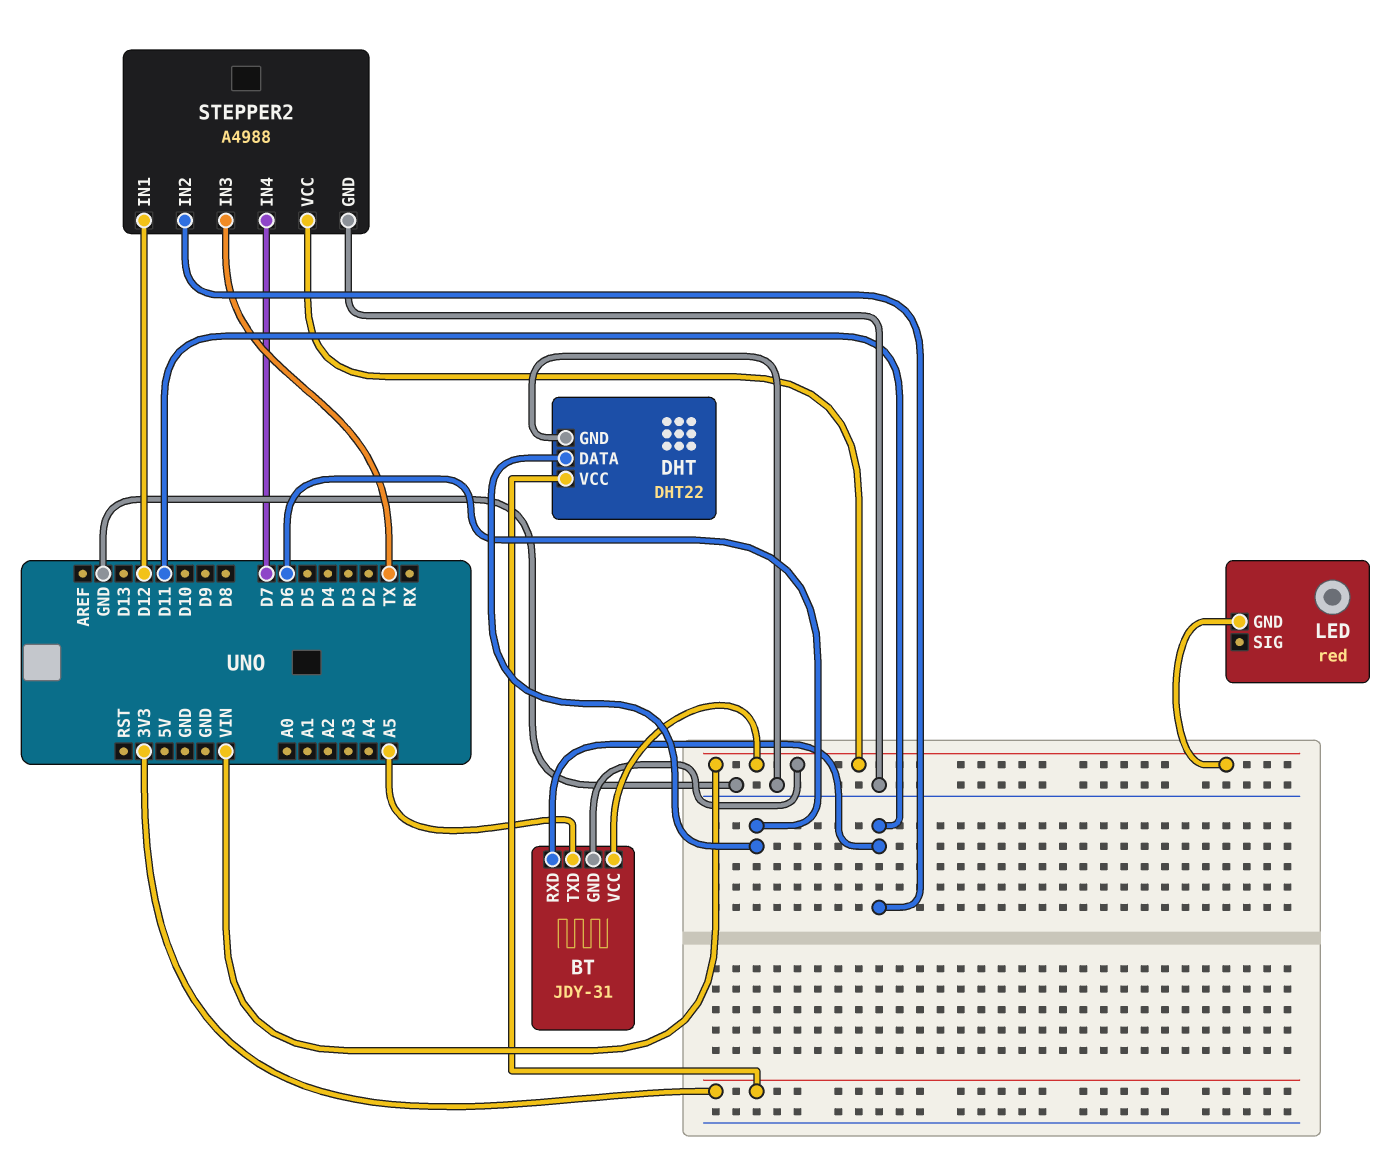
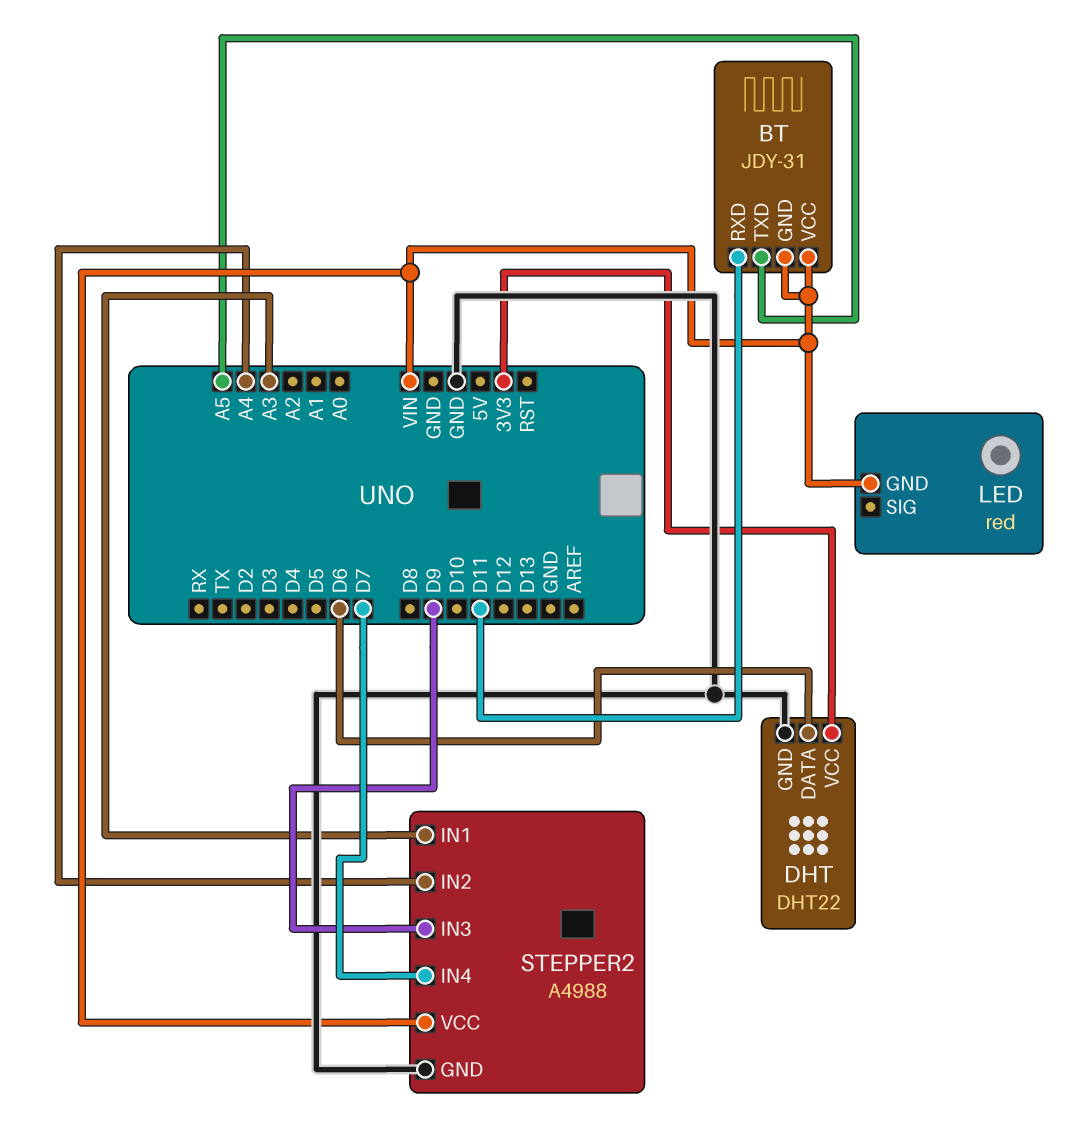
STEPPER2 pin IN1: D12 -> A3
STEPPER2 pin IN2: D11 -> A4
STEPPER2 pin IN3: TX -> D9

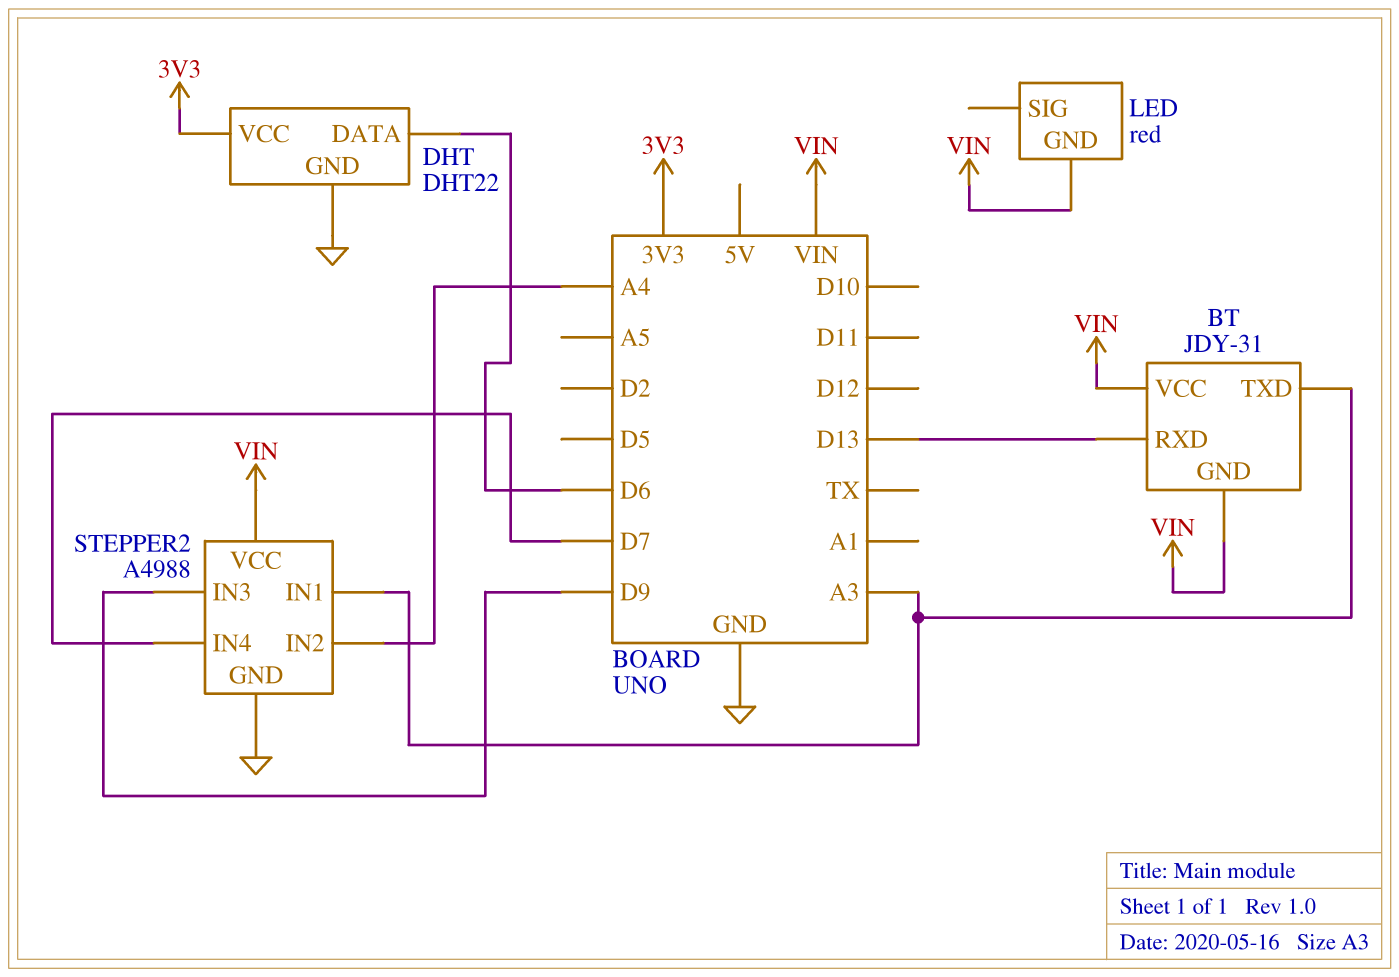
BT pin RXD: D11 -> D13
BT pin TXD: A5 -> A3

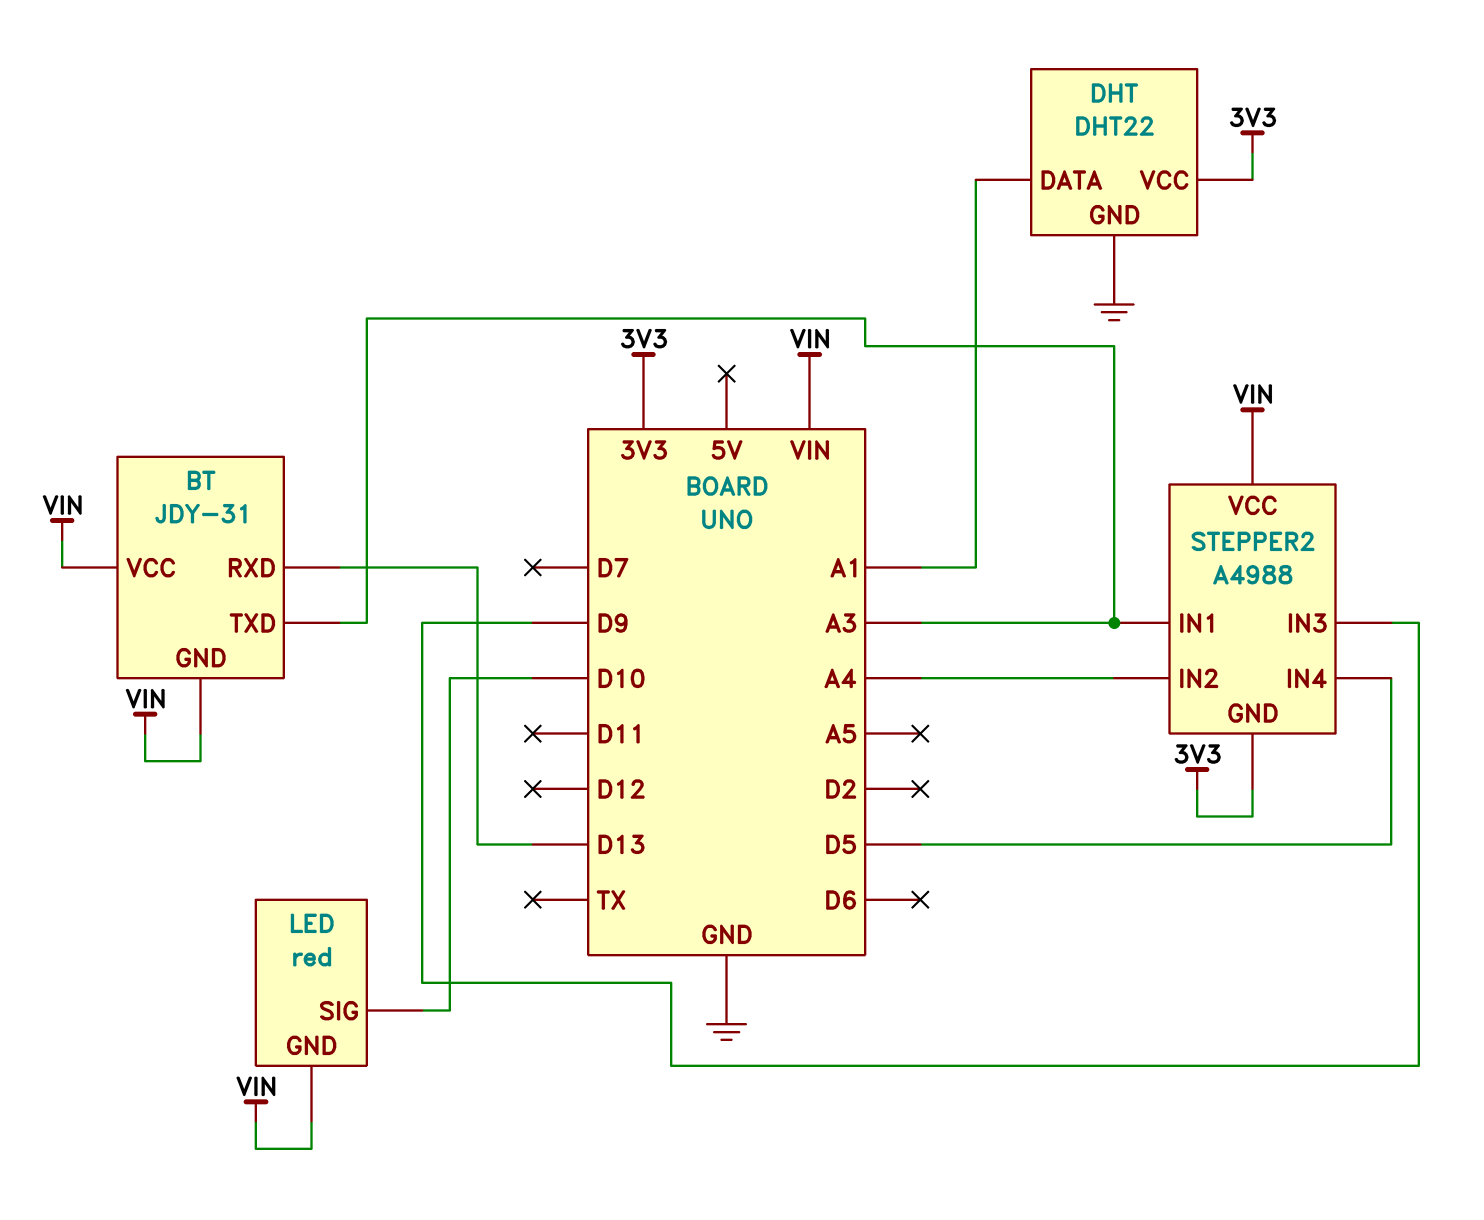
DHT pin DATA: D6 -> A1
LED pin SIG: none -> D10
STEPPER2 pin GND: GND -> 3V3
STEPPER2 pin IN4: D7 -> D5

